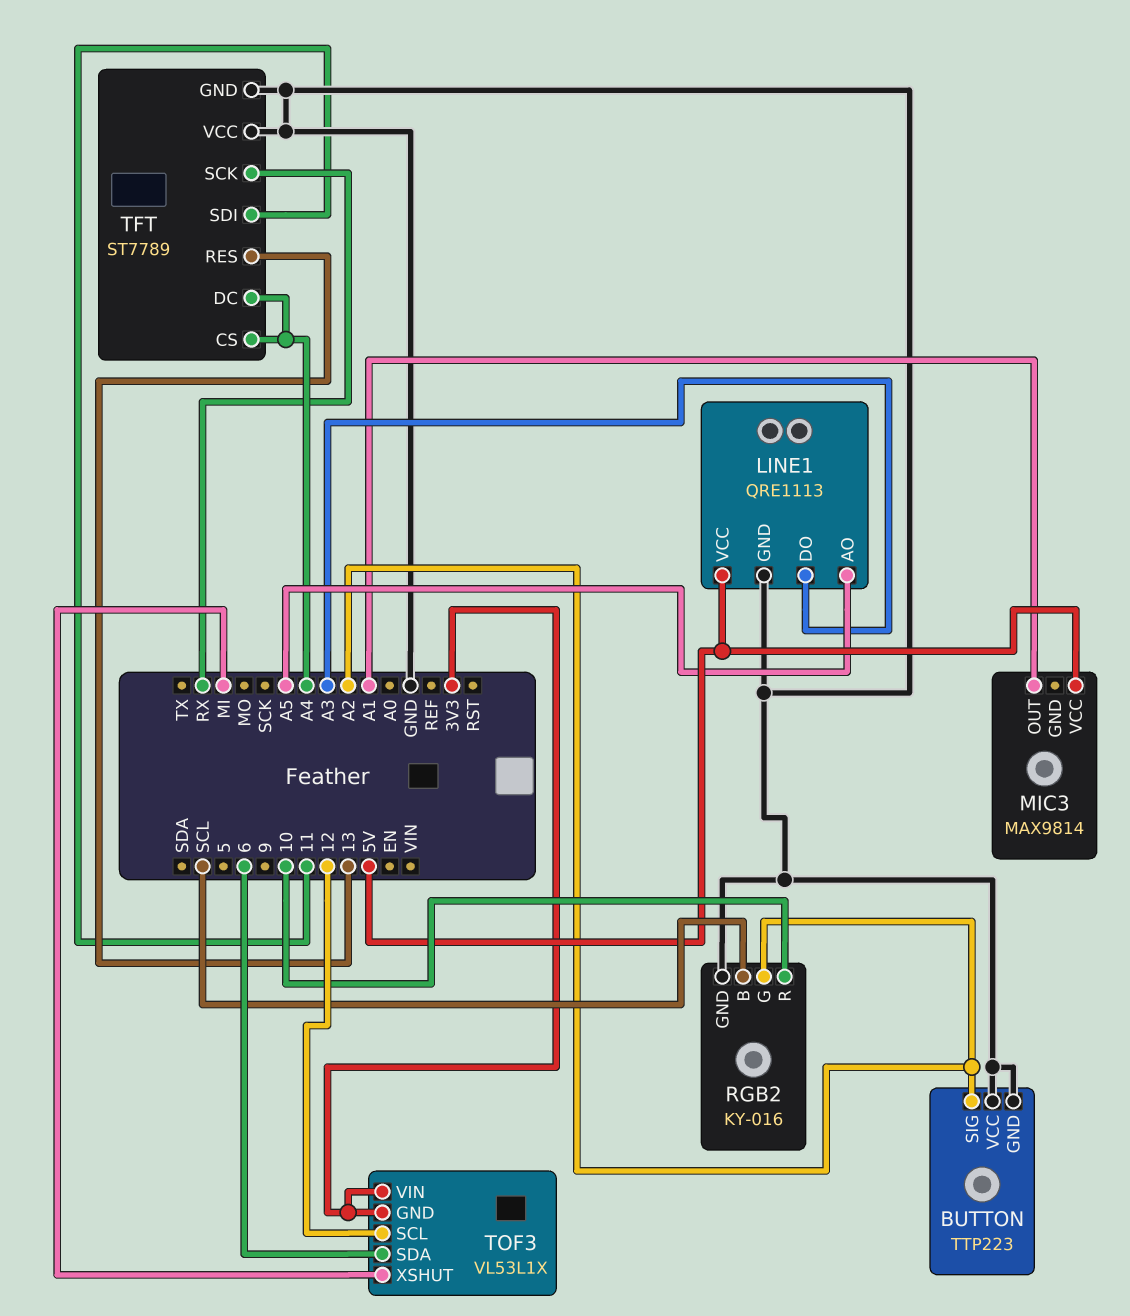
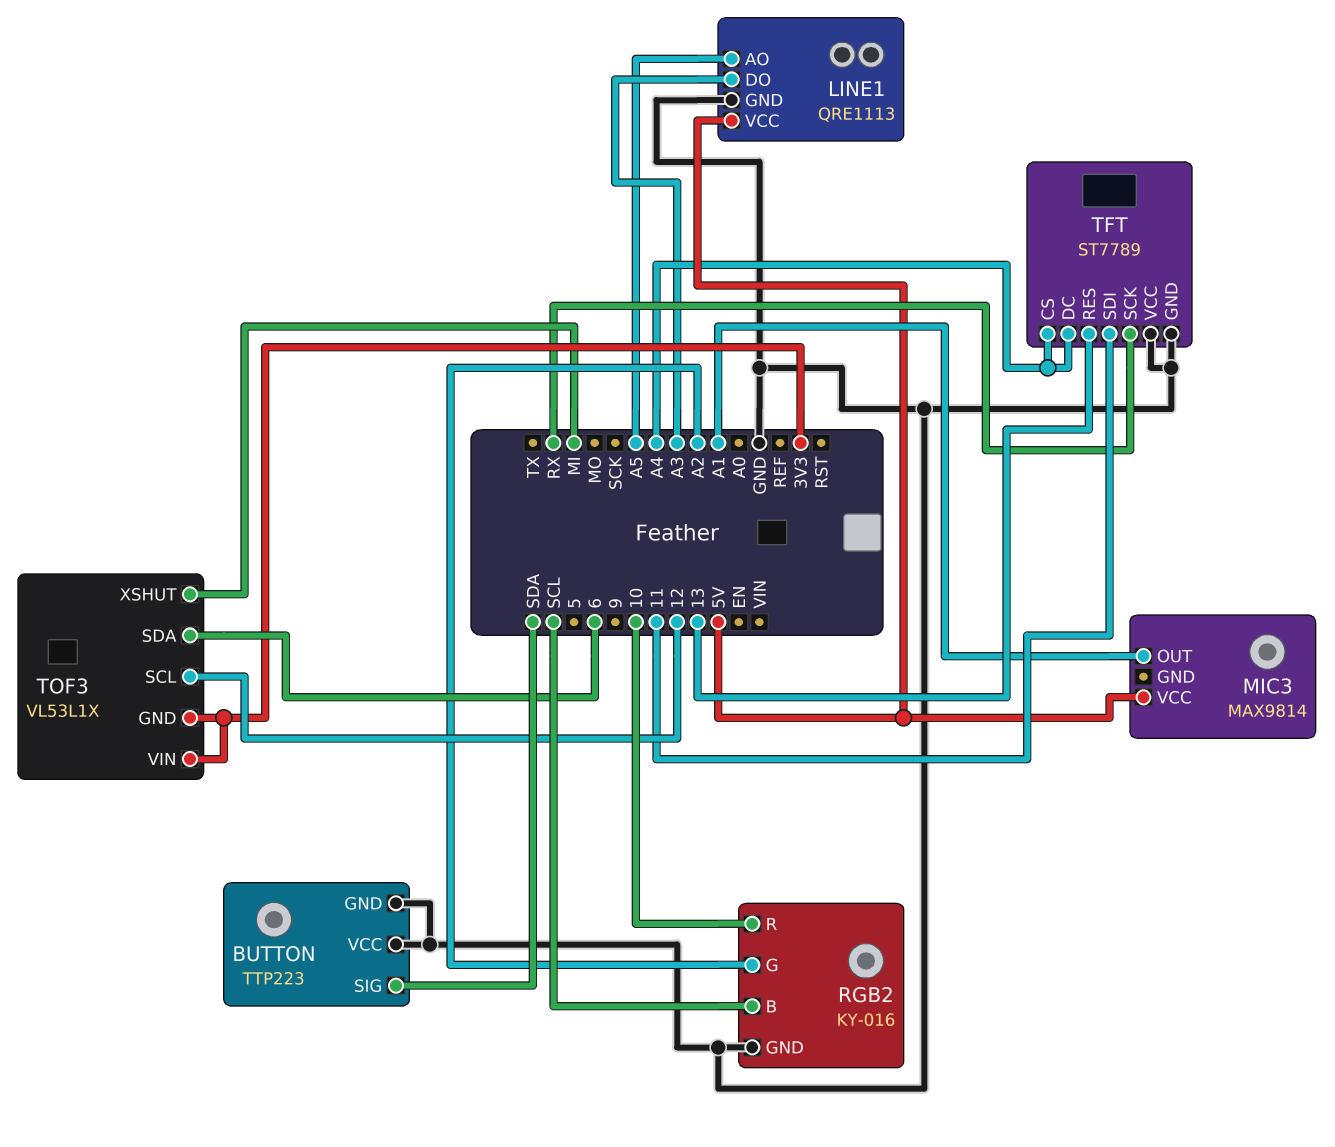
BUTTON pin SIG: A2 -> SDA

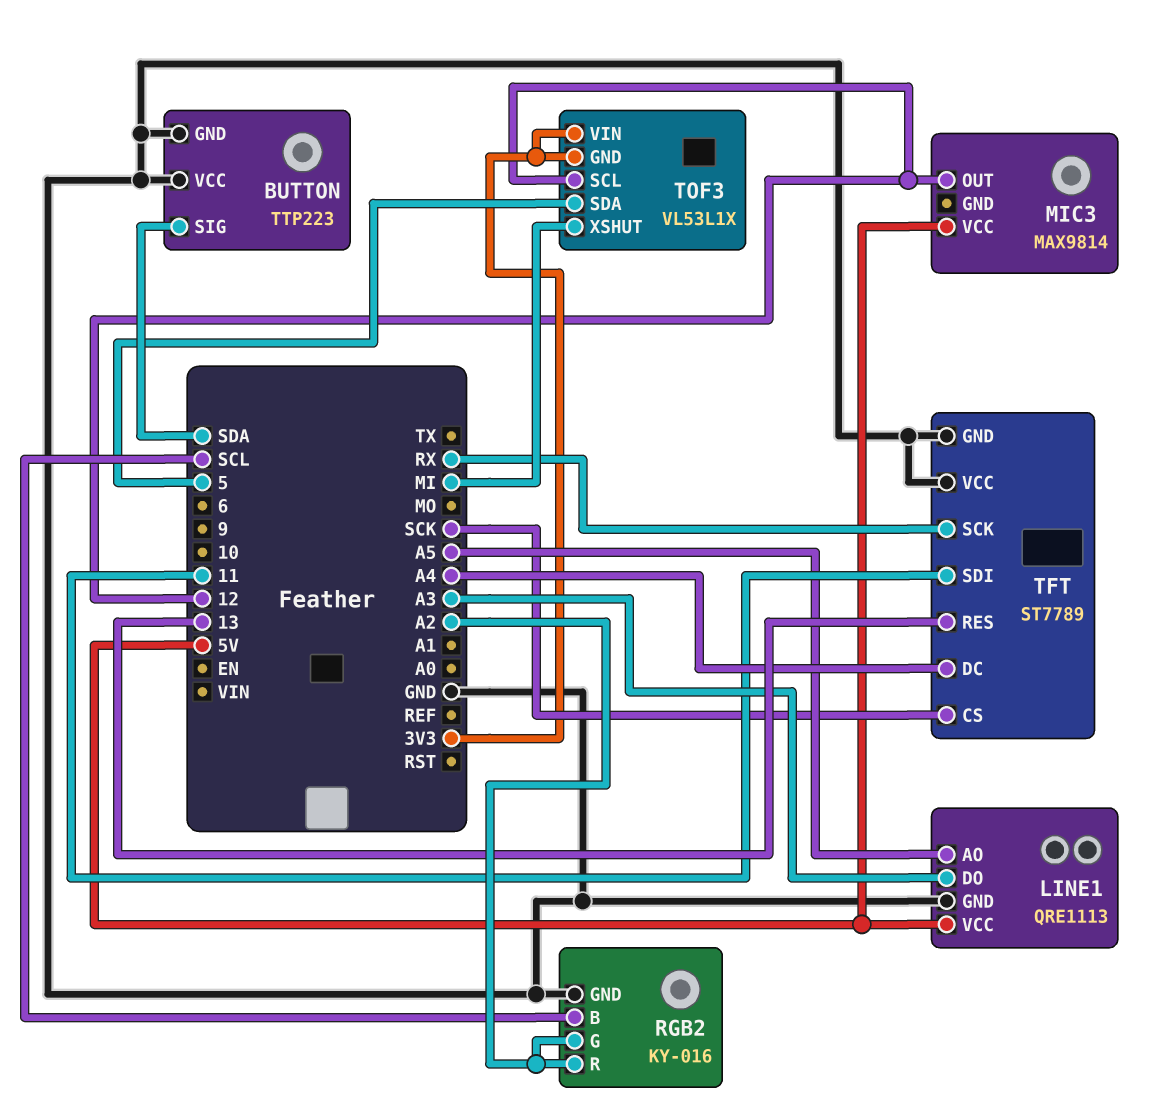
MIC3 pin OUT: A1 -> 12
RGB2 pin R: 10 -> A2
TFT pin CS: A4 -> SCK
TOF3 pin SDA: 6 -> 5

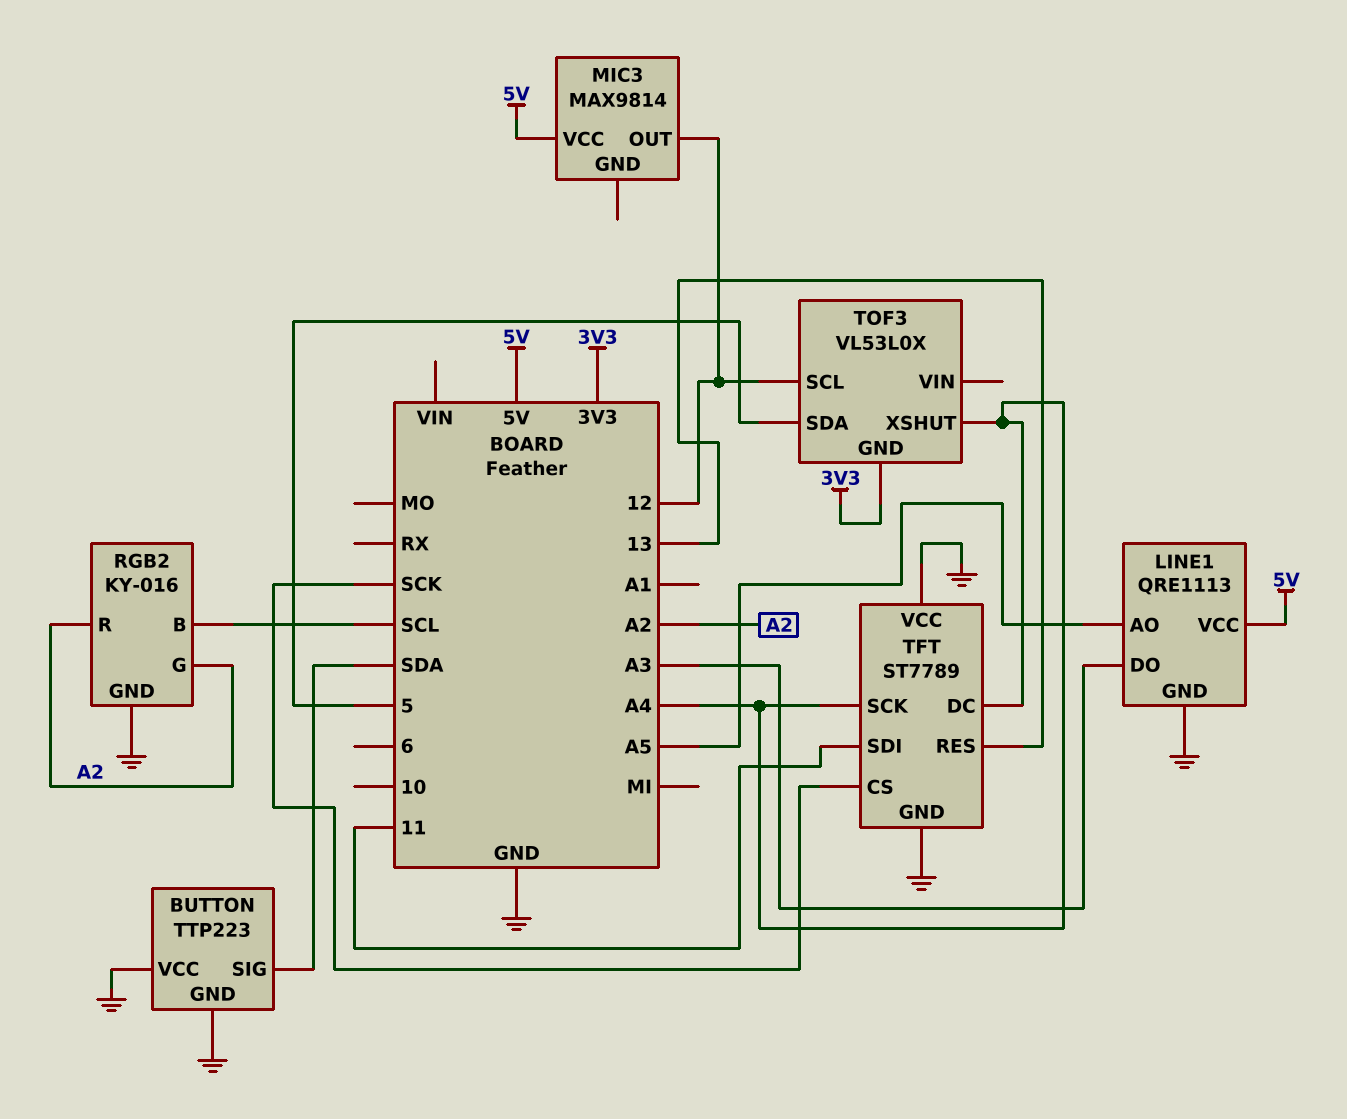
TFT pin SCK: RX -> A4
TOF3: VL53L1X -> VL53L0X
TOF3 pin VIN: 3V3 -> none
TOF3 pin XSHUT: MI -> A4

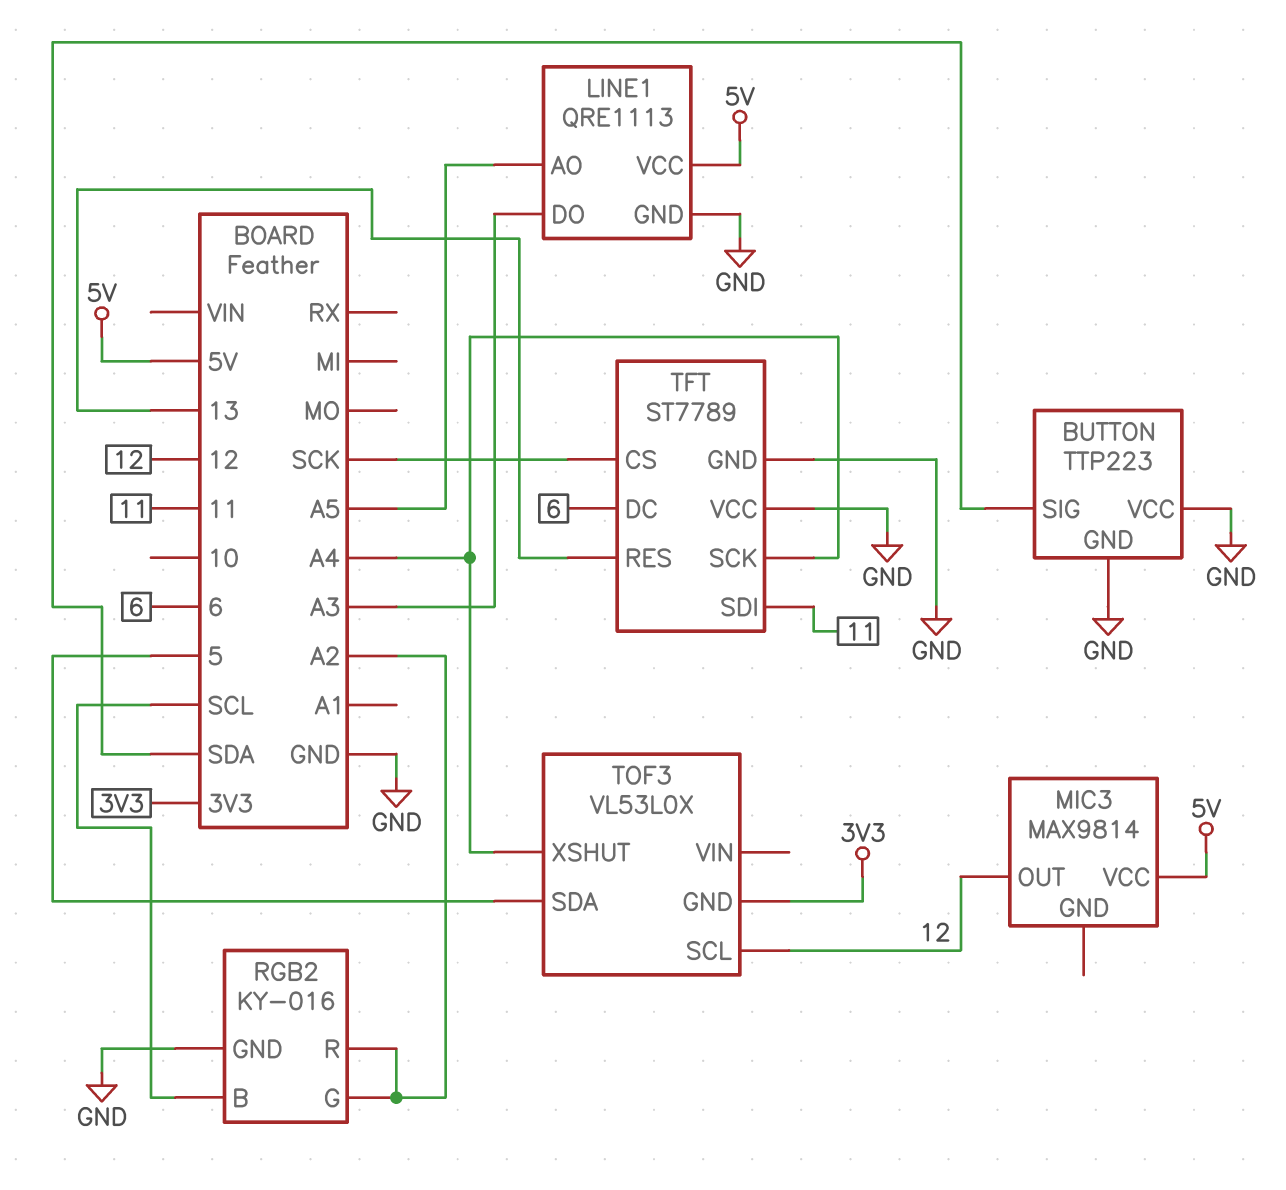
TFT pin DC: A4 -> 6

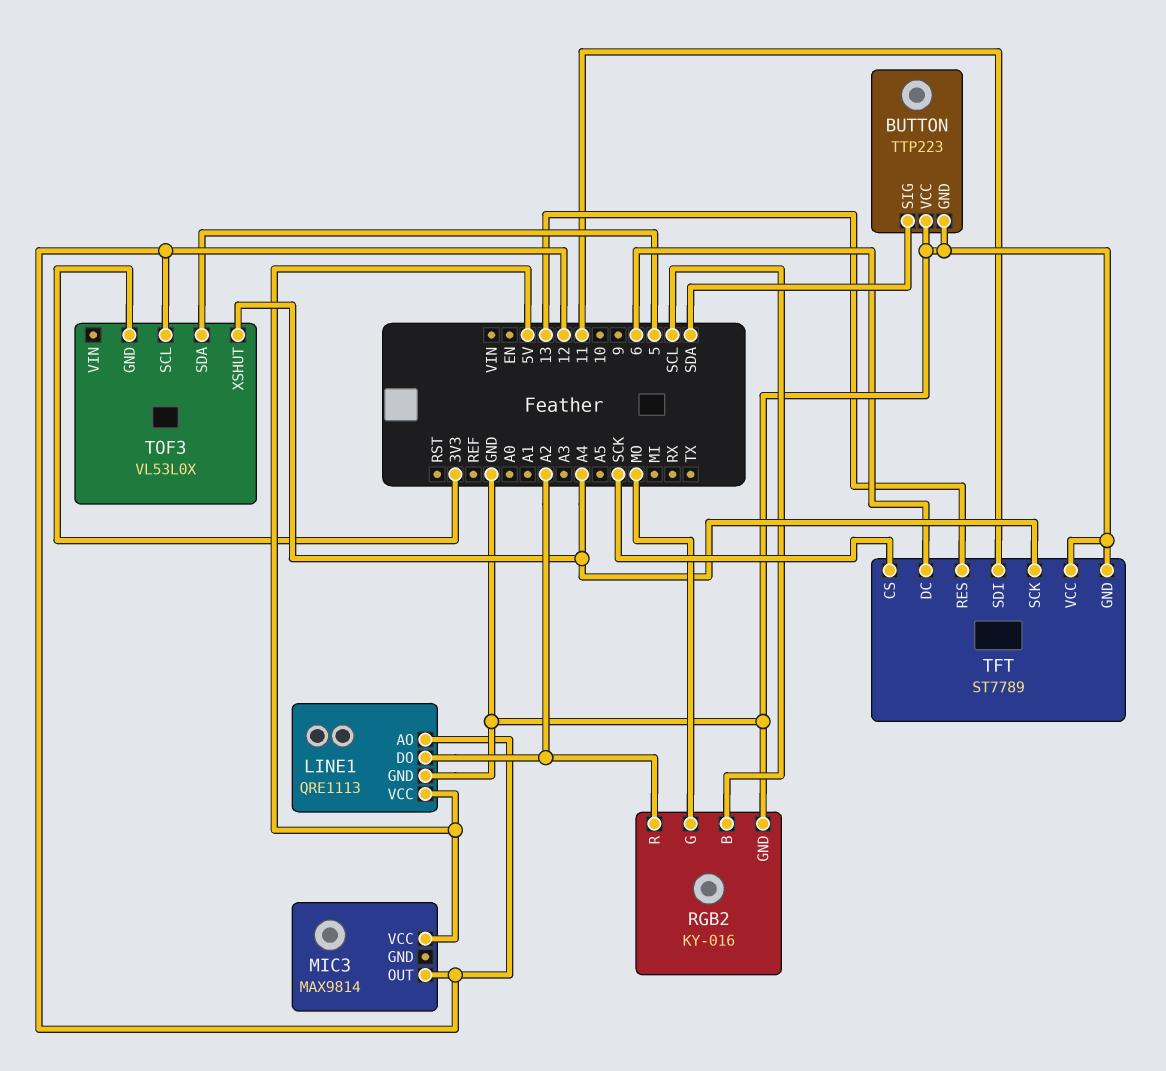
LINE1 pin AO: A5 -> 12
LINE1 pin DO: A3 -> A2
RGB2 pin G: A2 -> MO

